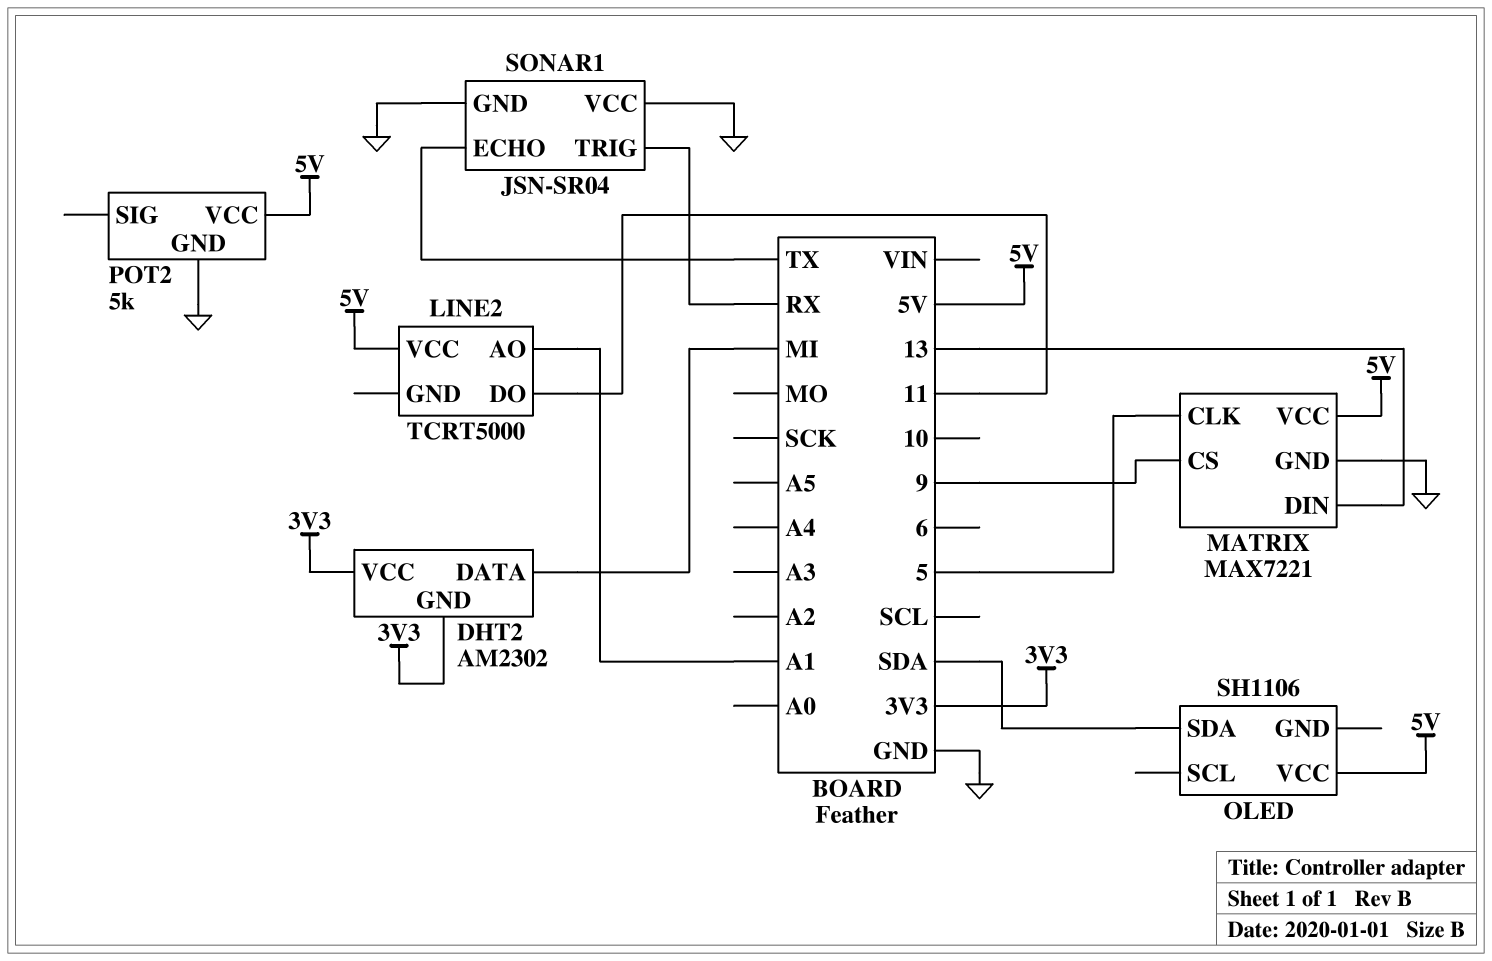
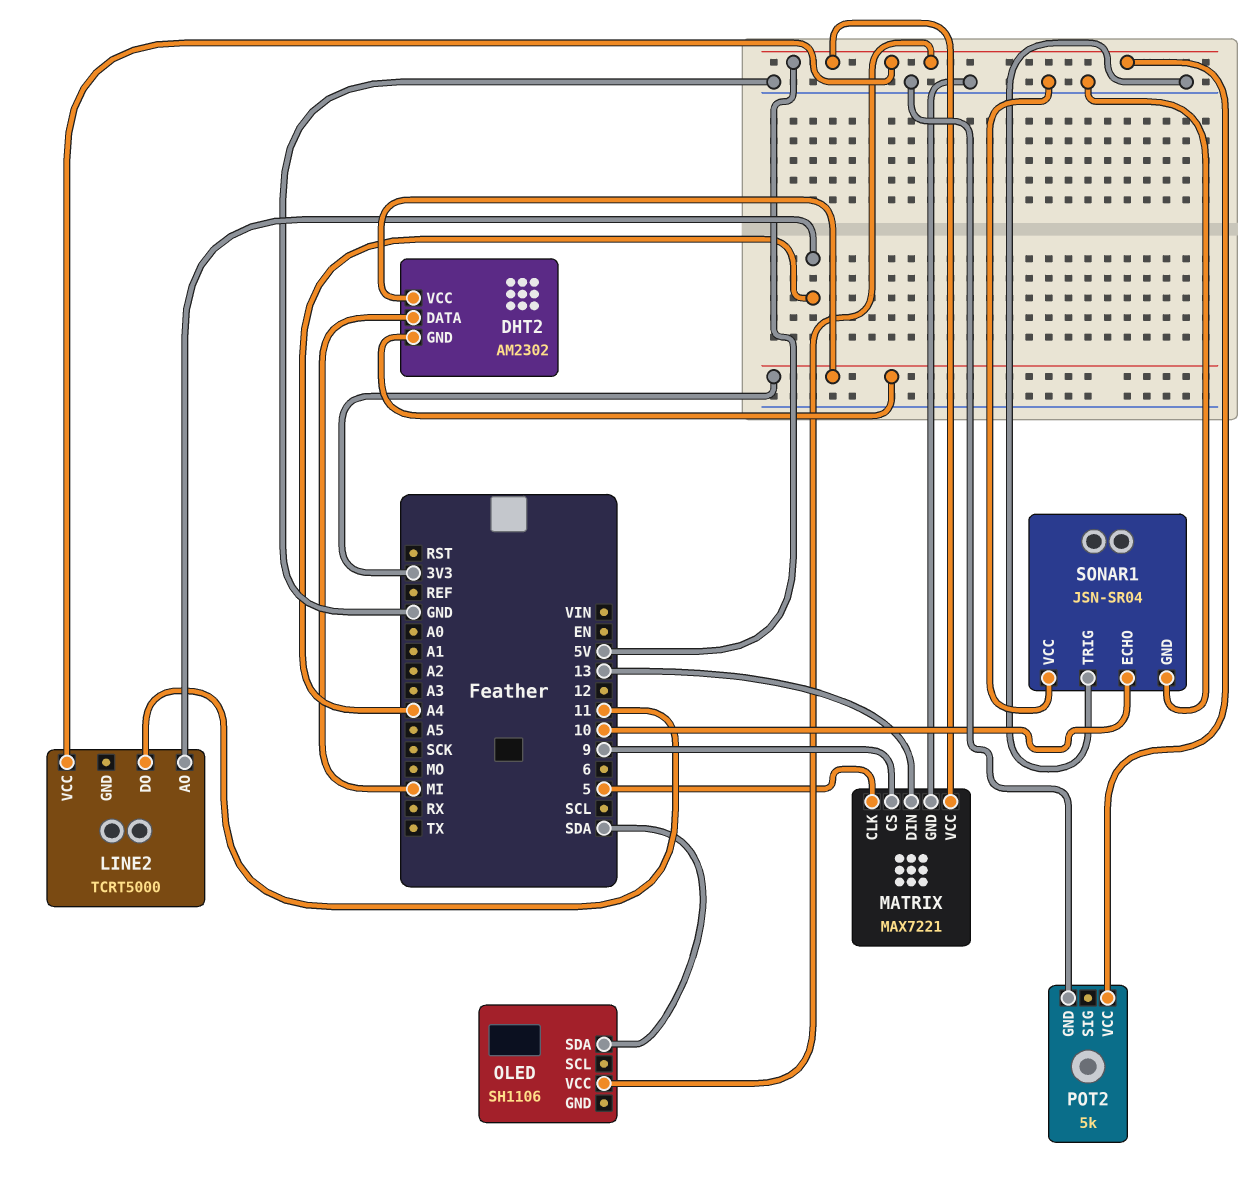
LINE2 pin AO: A1 -> A4
SONAR1 pin ECHO: TX -> 10
SONAR1 pin TRIG: RX -> GND

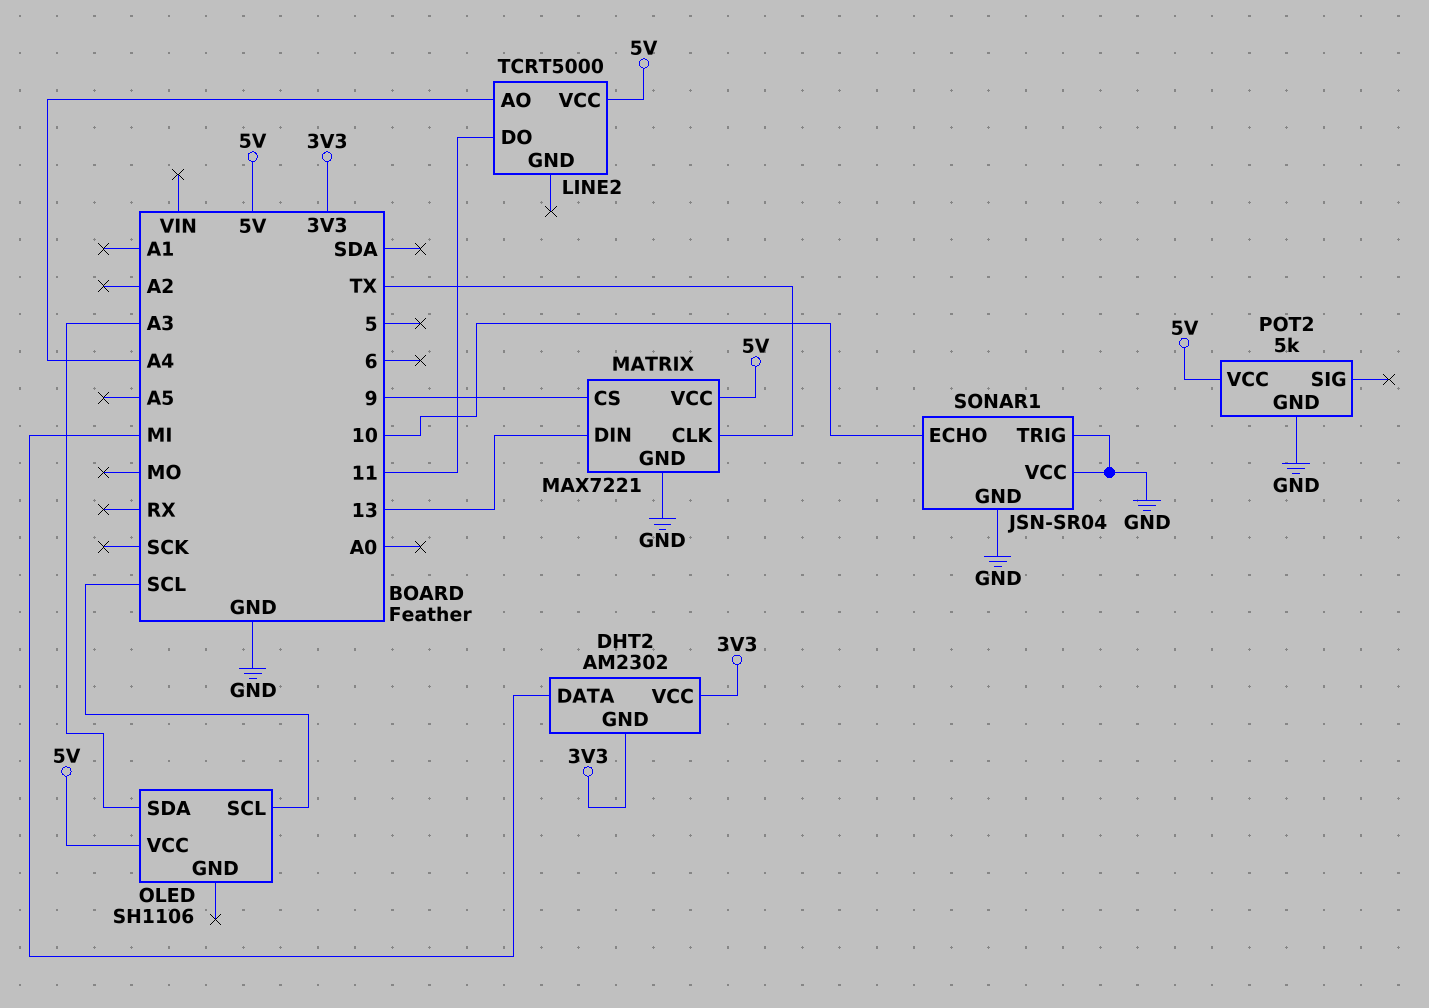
MATRIX pin CLK: 5 -> TX
OLED pin SCL: none -> SCL
OLED pin SDA: SDA -> A3

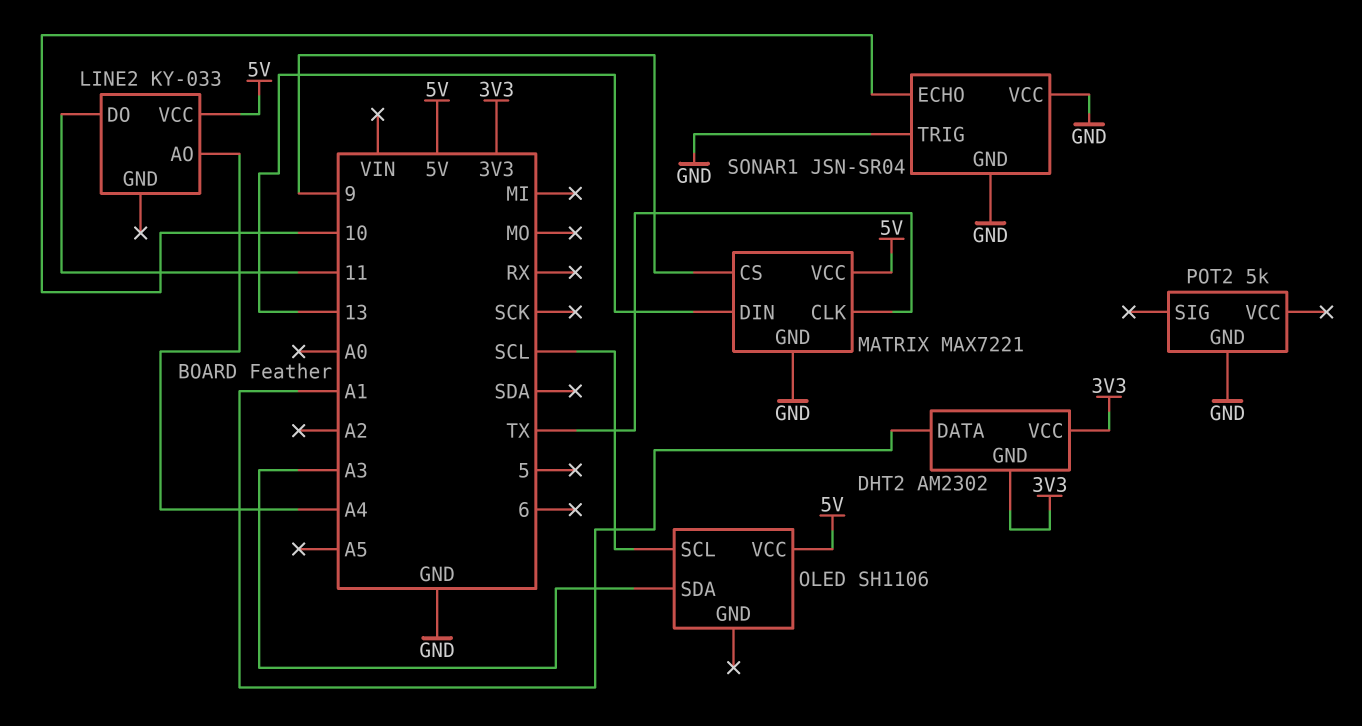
DHT2 pin DATA: MI -> A1
LINE2: TCRT5000 -> KY-033
POT2 pin VCC: 5V -> none

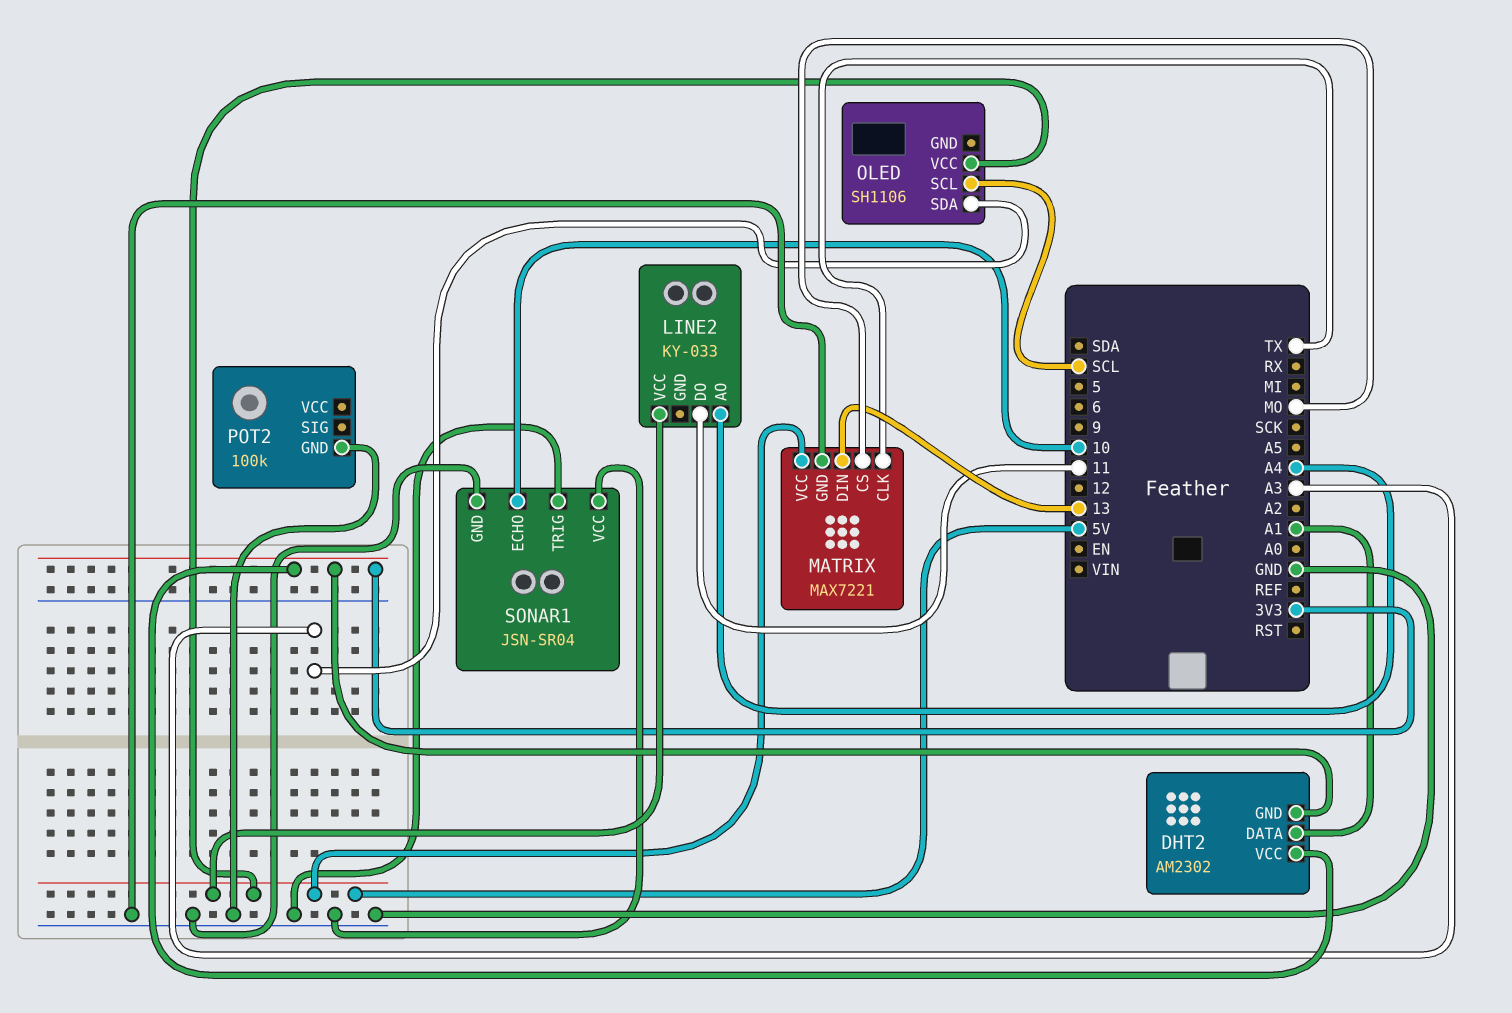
MATRIX pin CS: 9 -> MO
POT2: 5k -> 100k

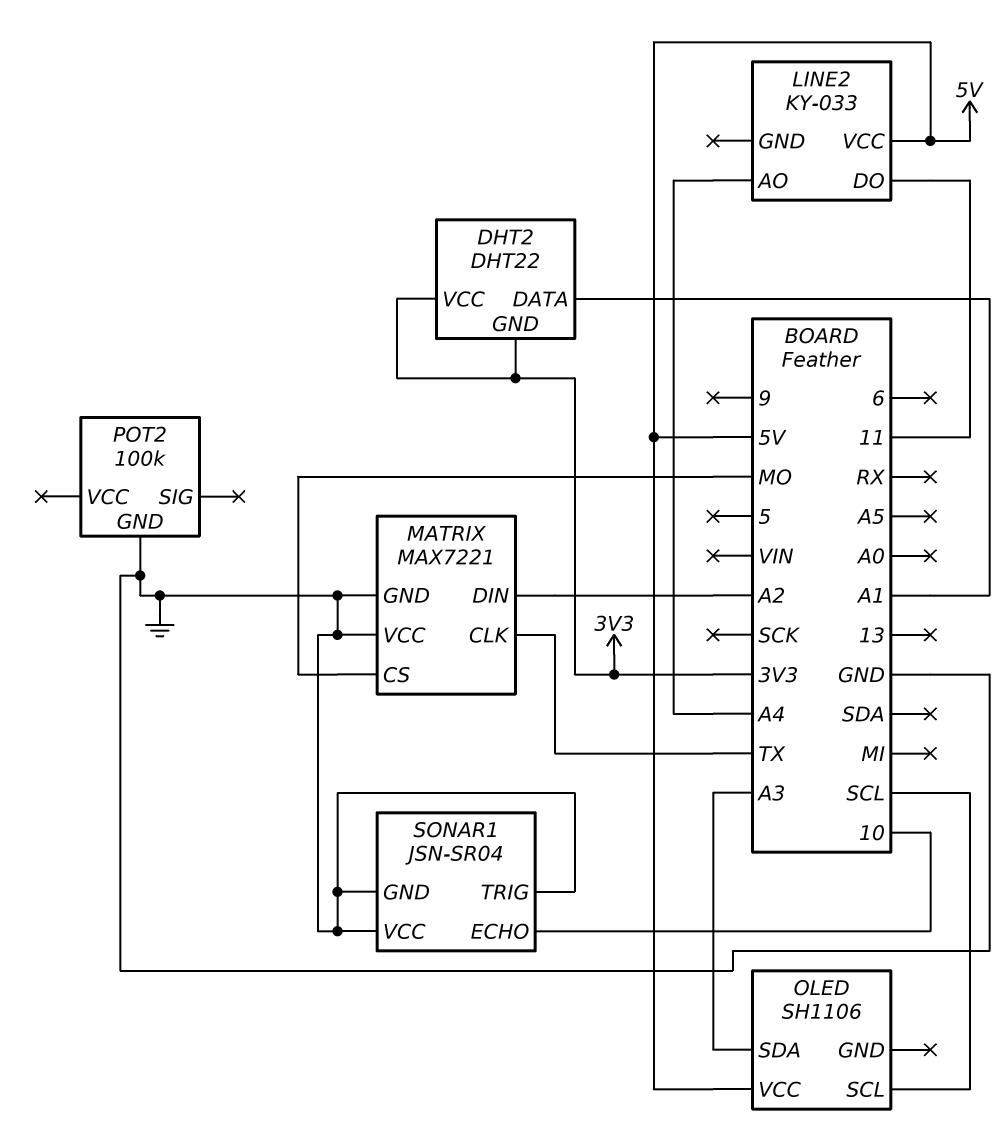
DHT2: AM2302 -> DHT22
MATRIX pin DIN: 13 -> A2
MATRIX pin VCC: 5V -> GND

